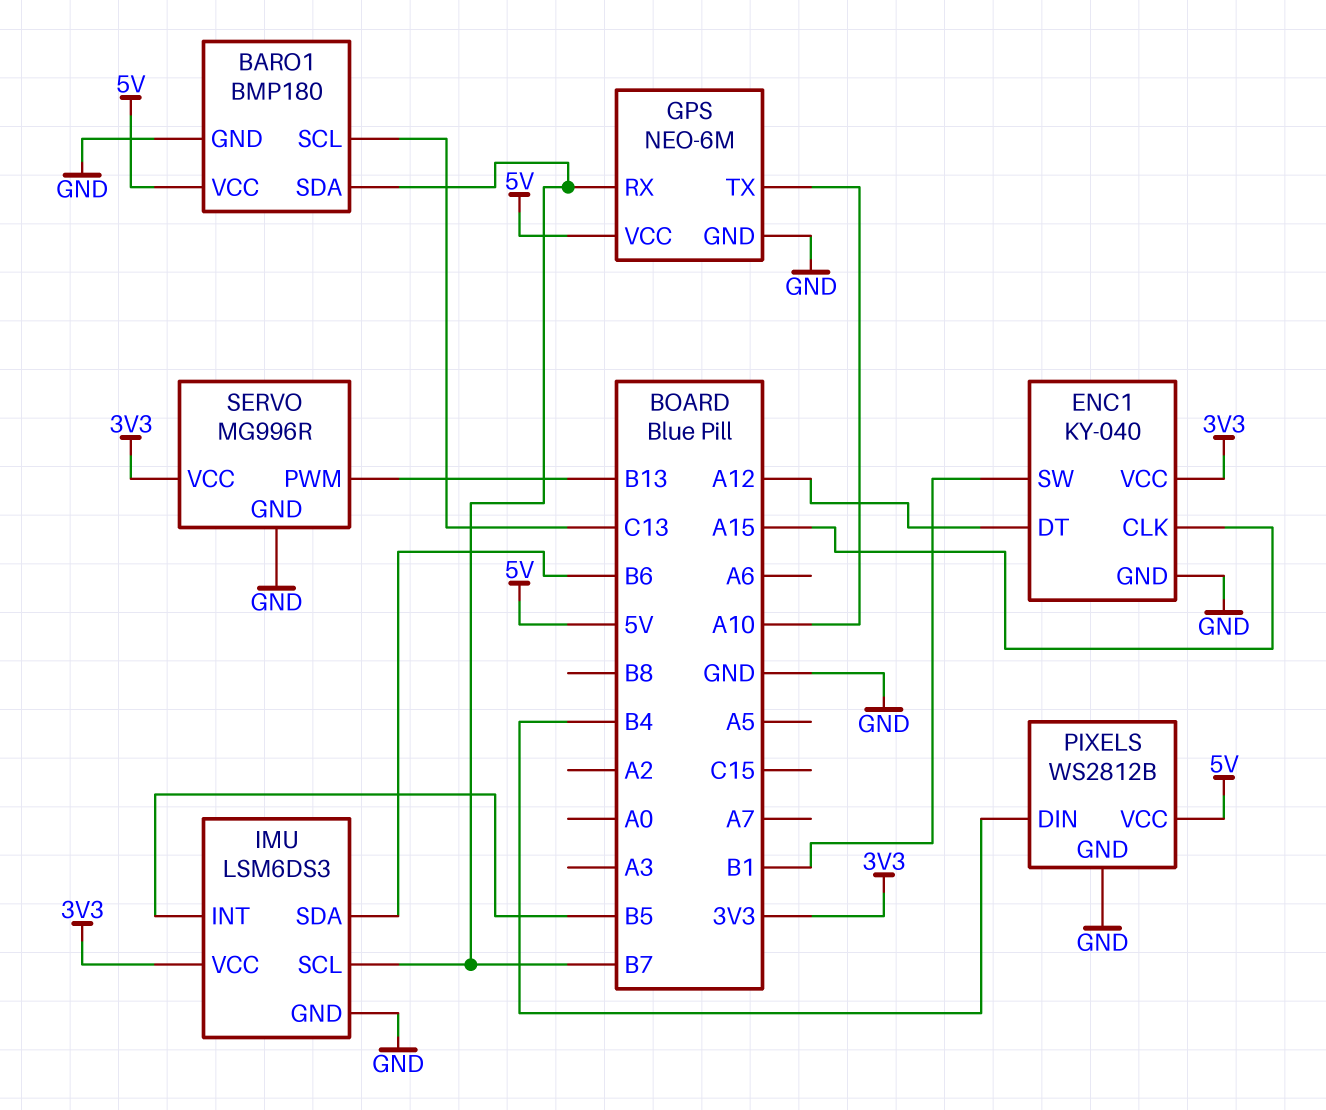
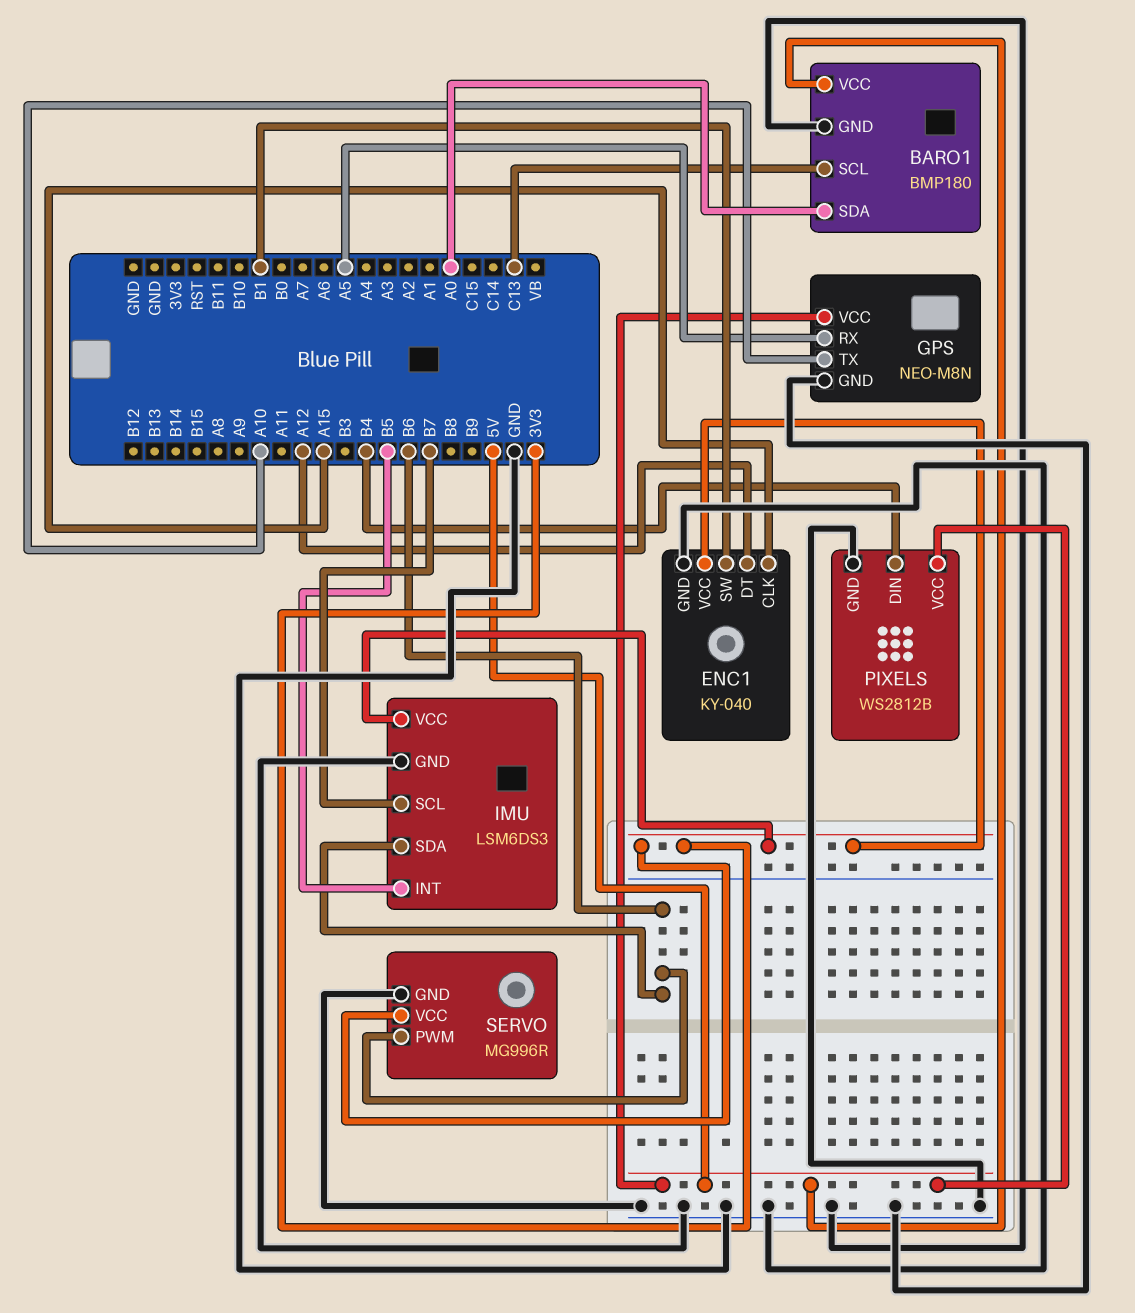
BARO1 pin SDA: B7 -> A0
GPS: NEO-6M -> NEO-M8N
GPS pin RX: B7 -> A5
SERVO pin PWM: B13 -> B6

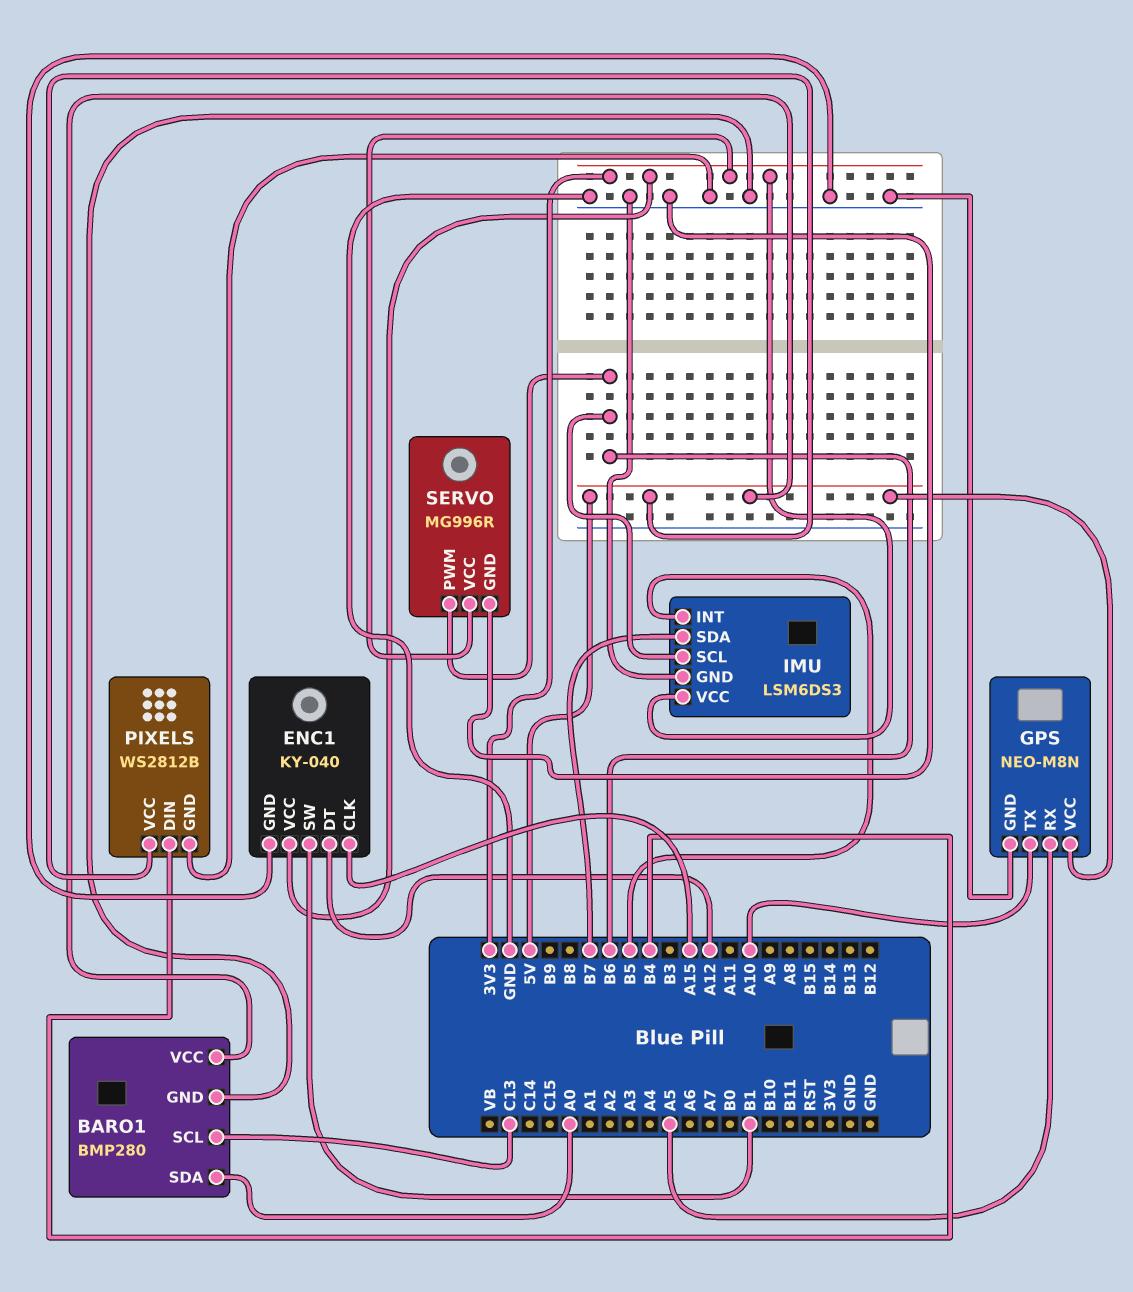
BARO1: BMP180 -> BMP280
IMU pin SCL: B7 -> B6
IMU pin SDA: B6 -> B7

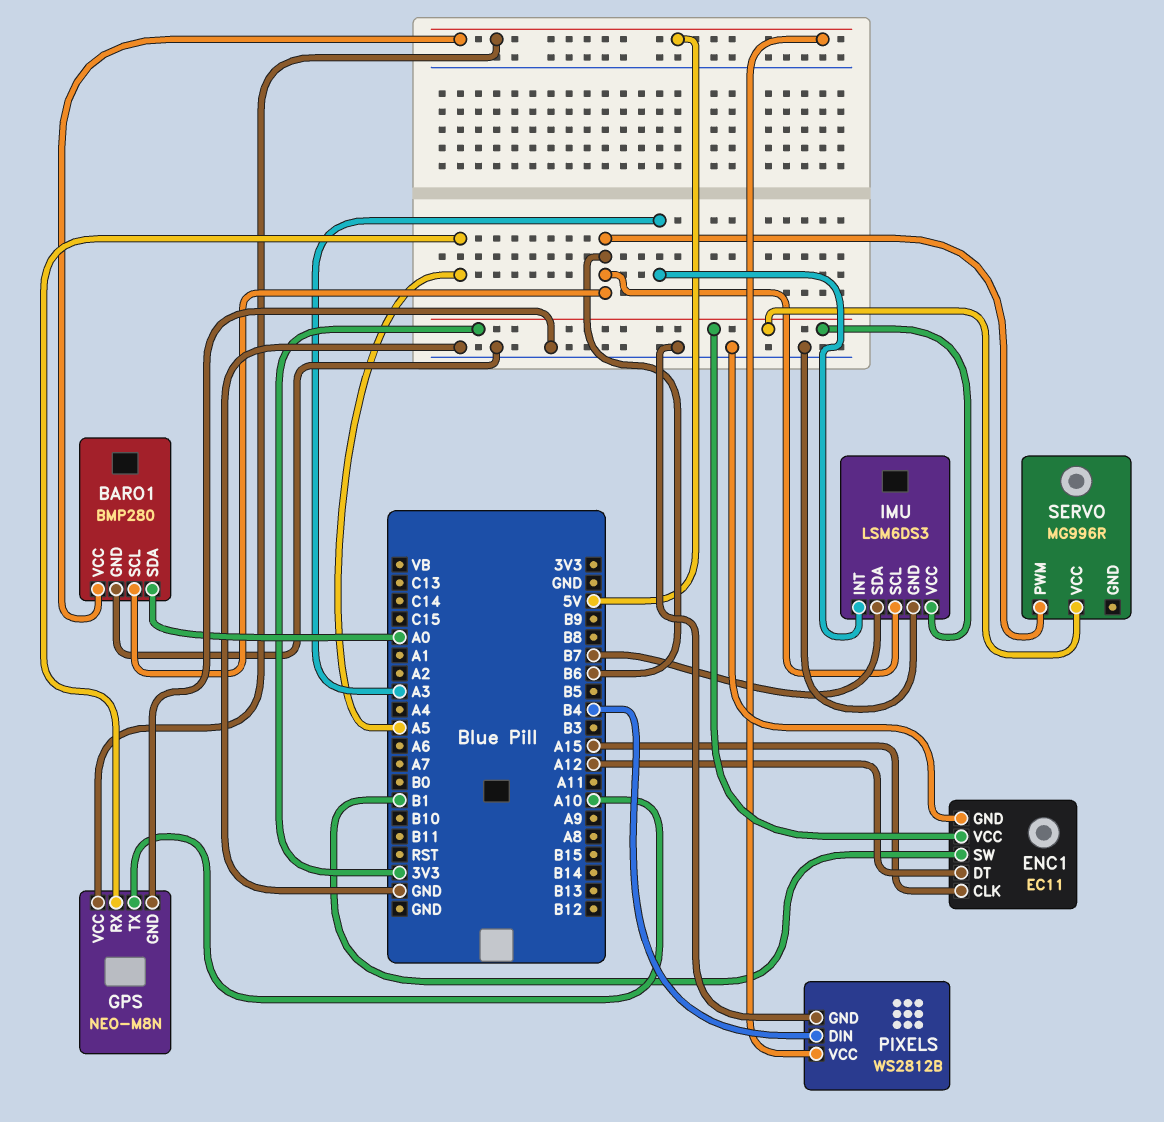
BARO1 pin SCL: C13 -> B6
ENC1: KY-040 -> EC11
IMU pin INT: B5 -> A3
SERVO pin GND: GND -> none

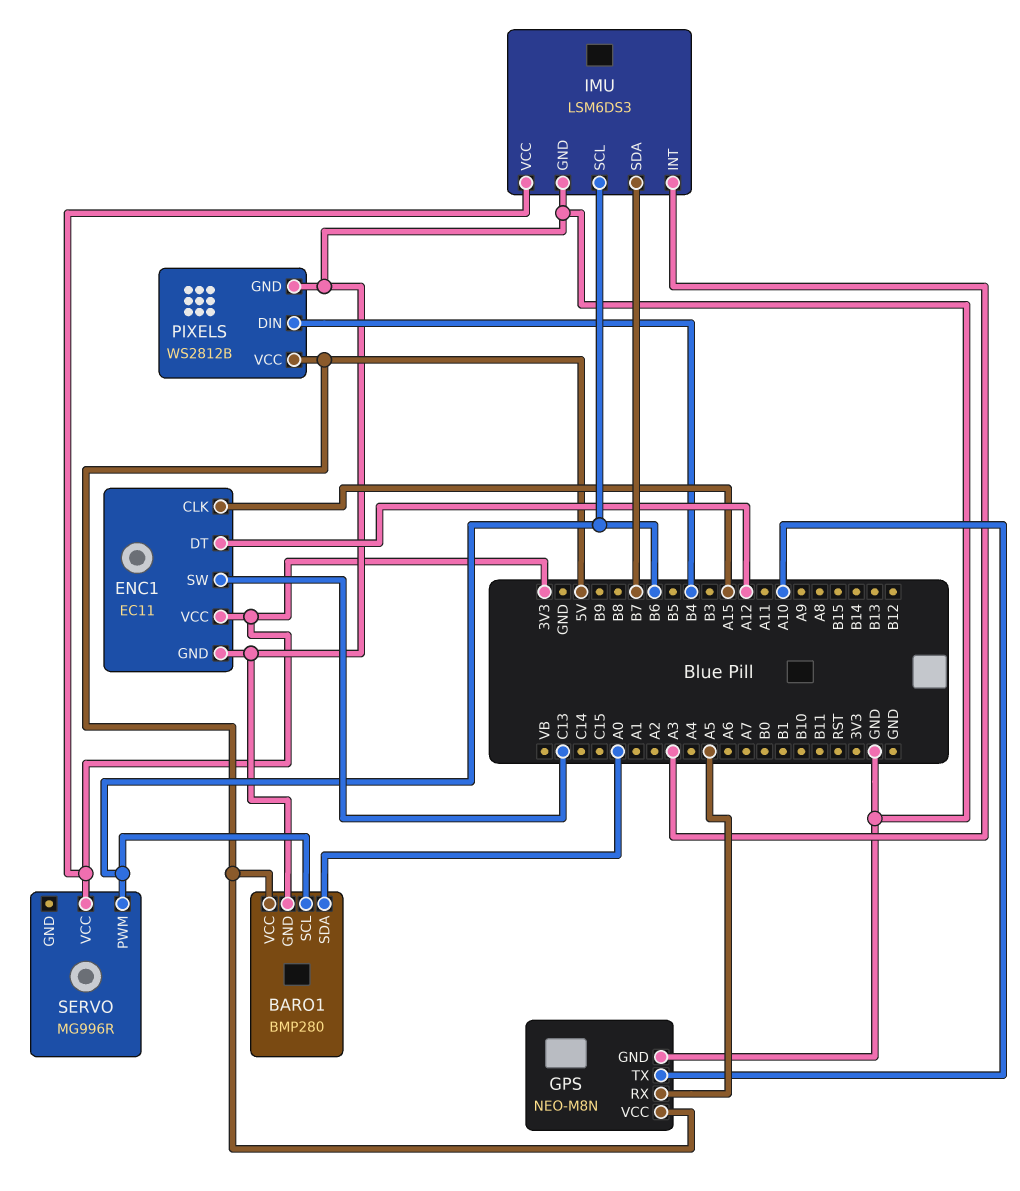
ENC1 pin SW: B1 -> C13

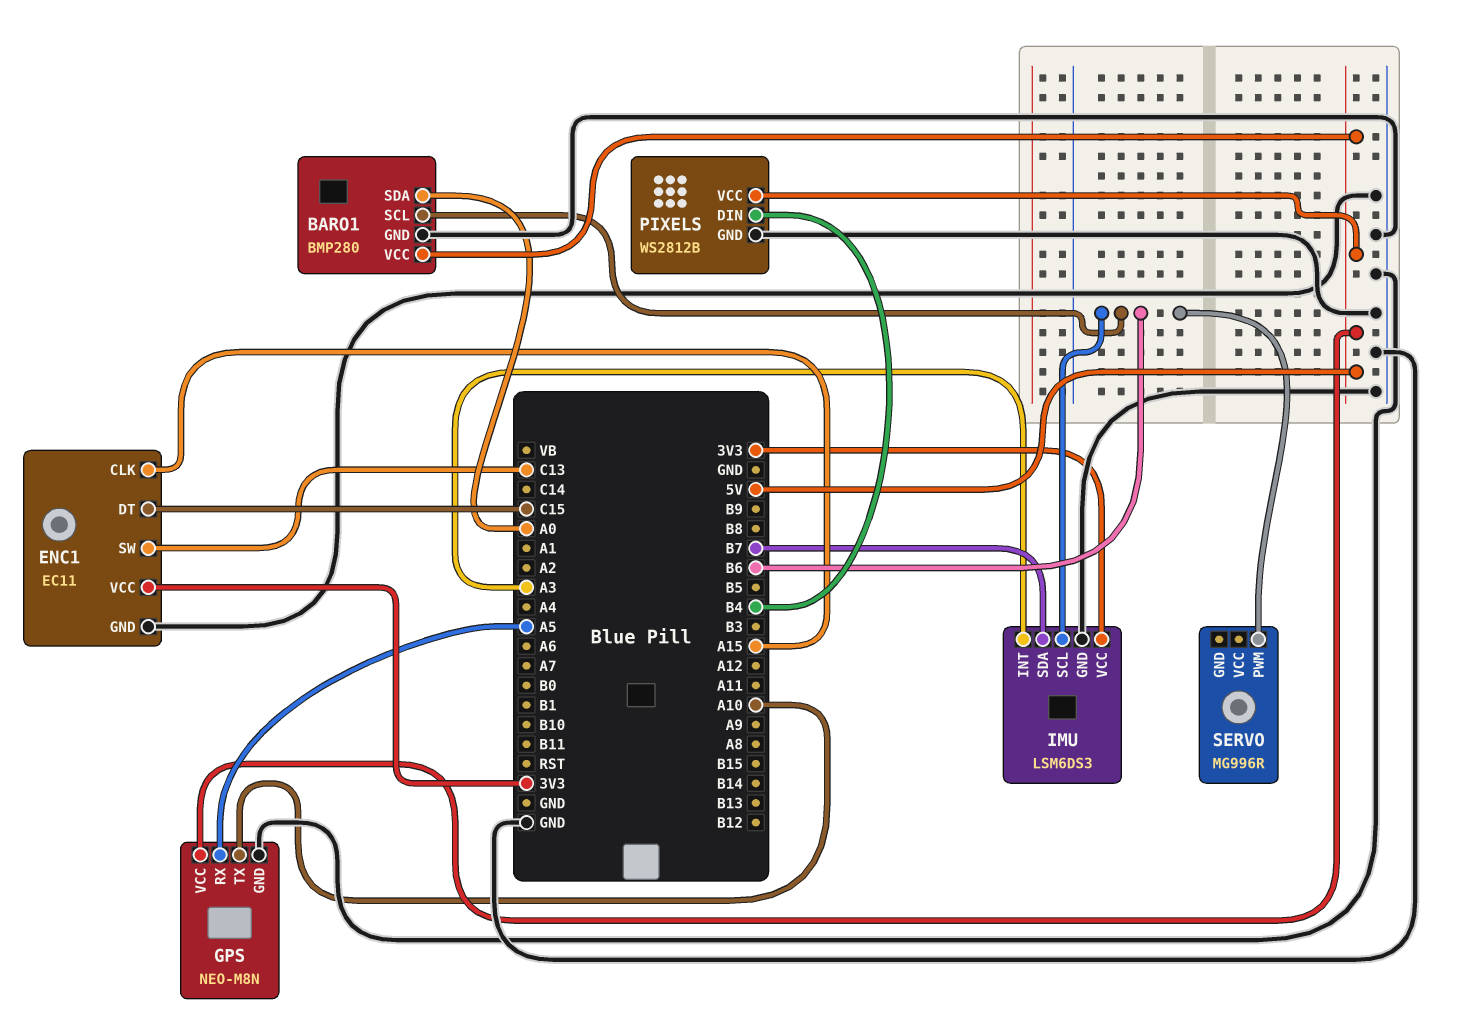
ENC1 pin DT: A12 -> C15
SERVO pin VCC: 3V3 -> none

